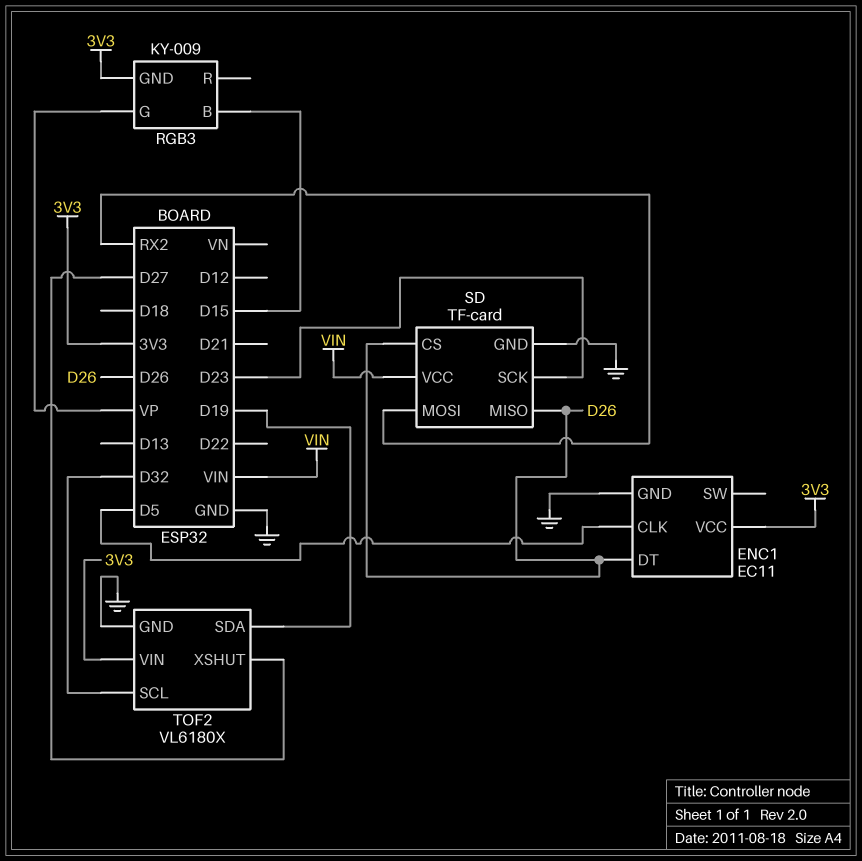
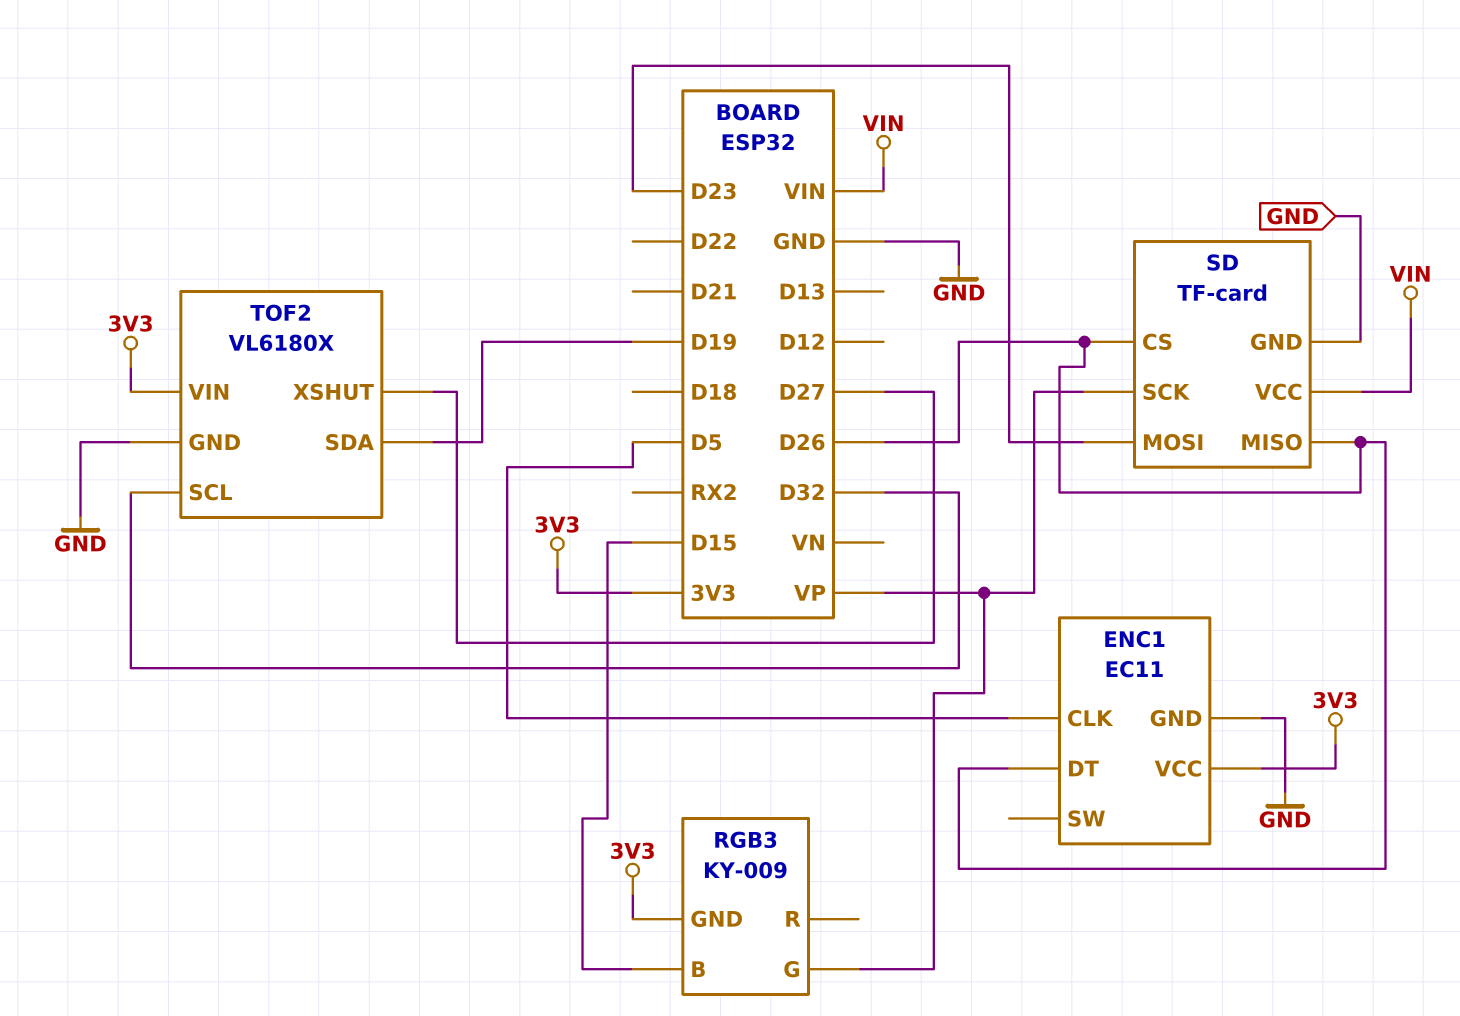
SD pin MOSI: RX2 -> D23
SD pin SCK: D23 -> VP

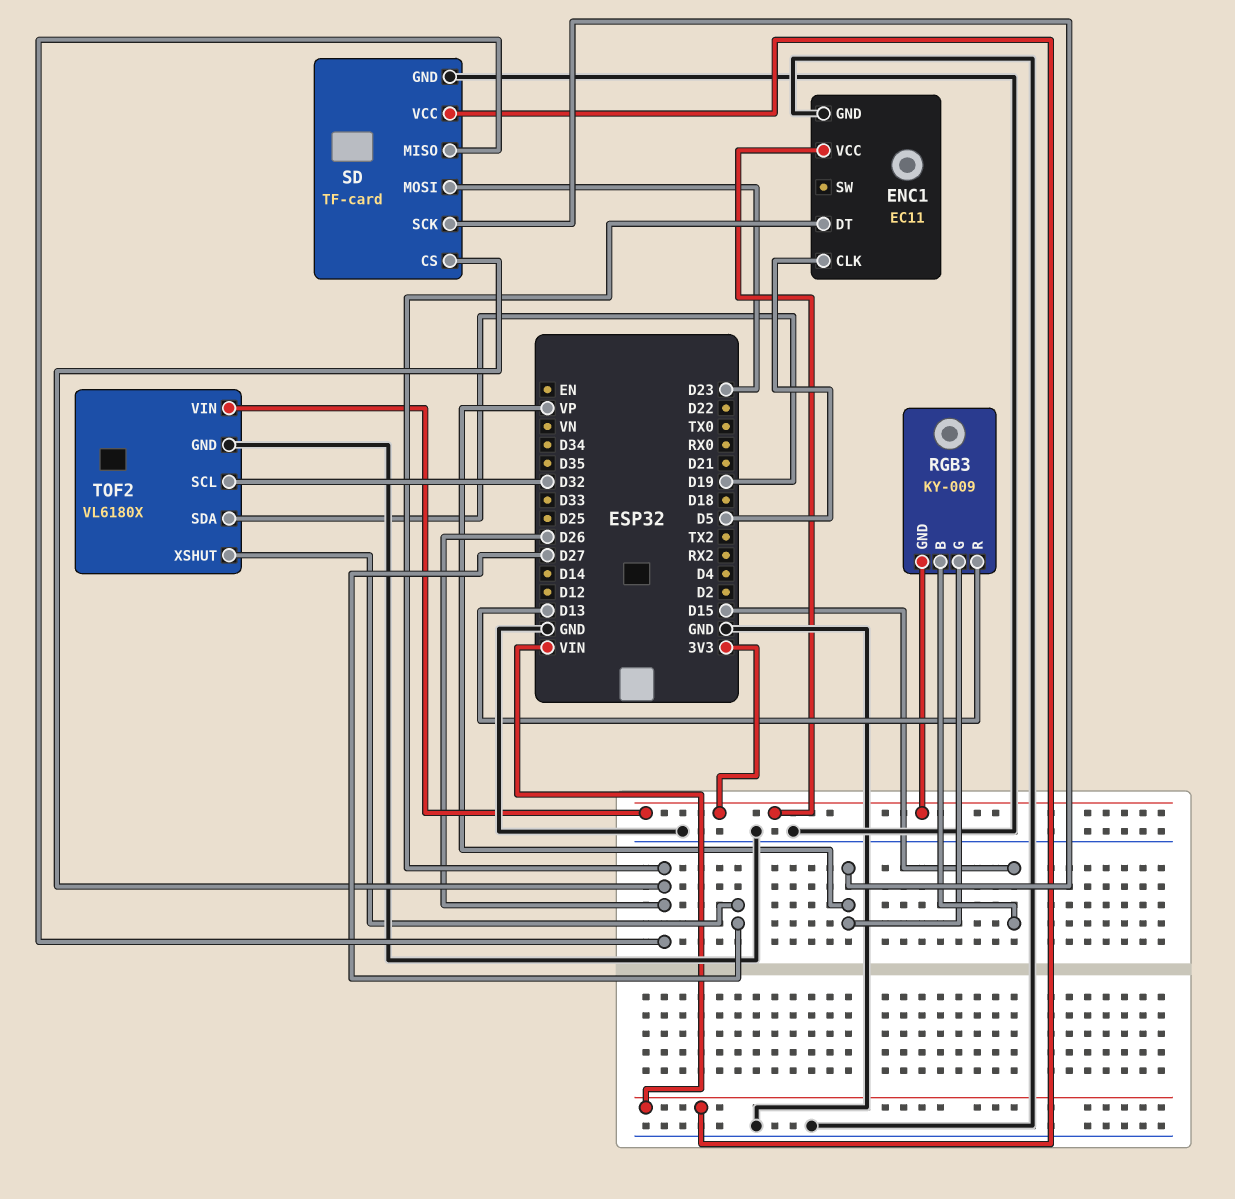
RGB3 pin R: none -> D13

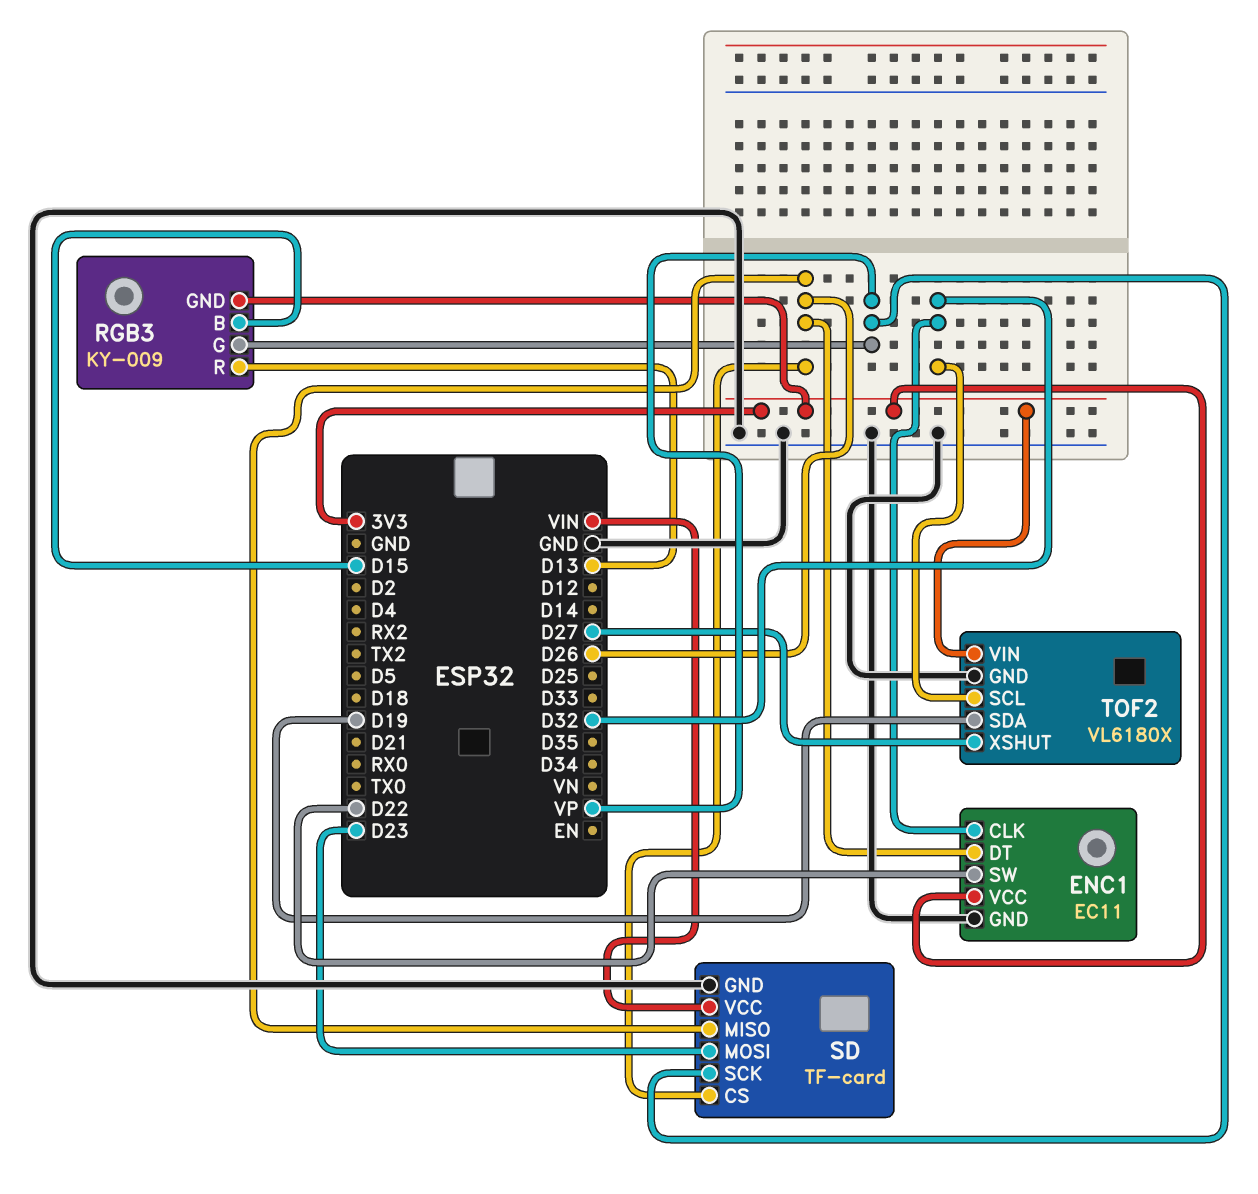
ENC1 pin CLK: D5 -> D32
ENC1 pin SW: none -> D22

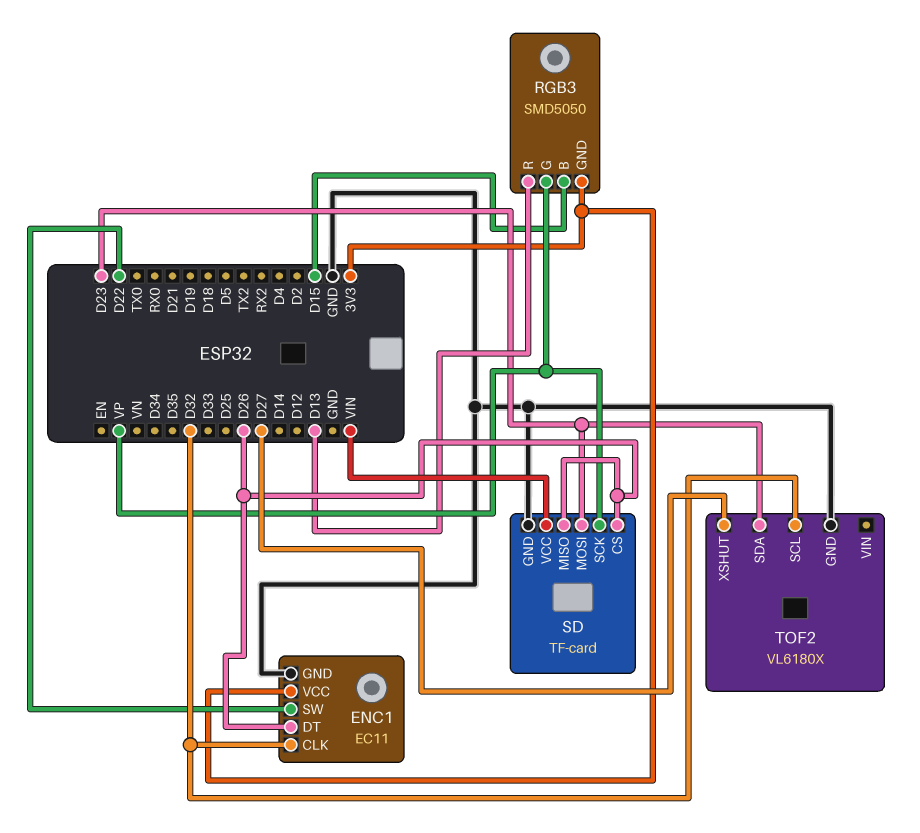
RGB3: KY-009 -> SMD5050
TOF2 pin SDA: D19 -> D23
TOF2 pin VIN: 3V3 -> none

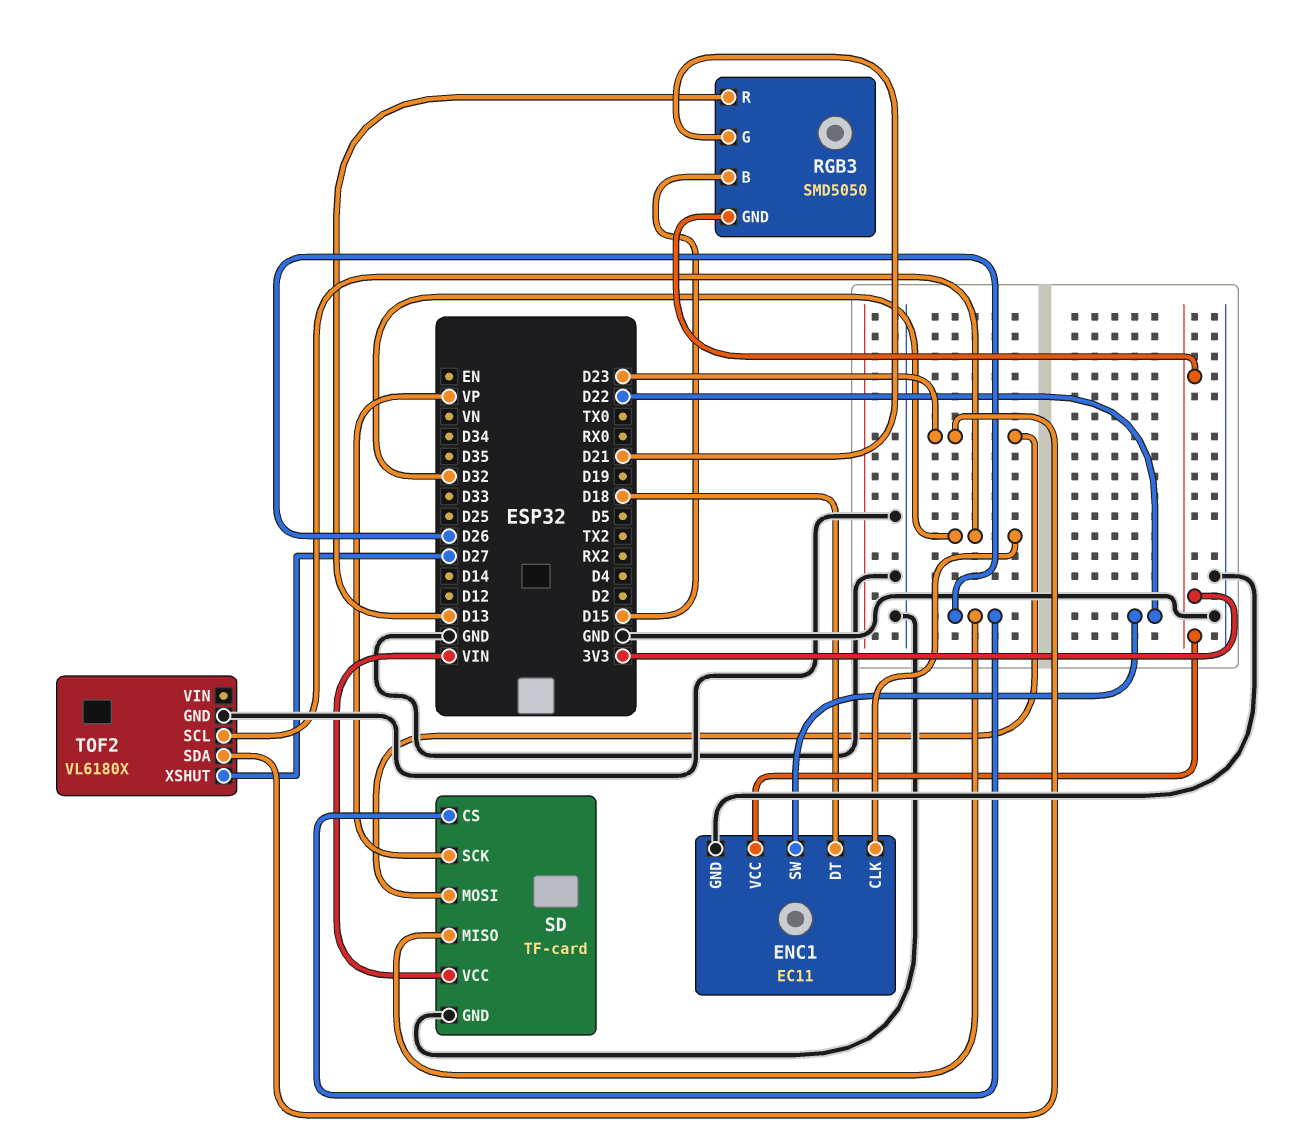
ENC1 pin DT: D26 -> D18
RGB3 pin G: VP -> D21

